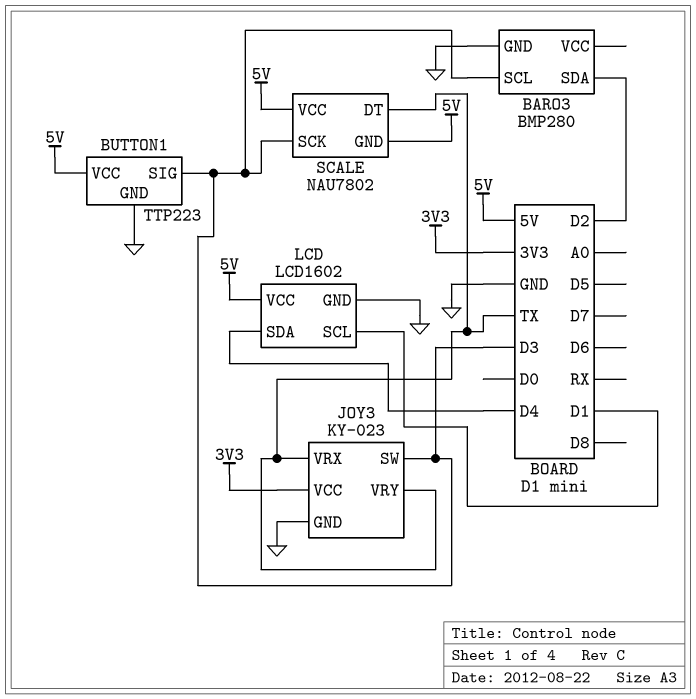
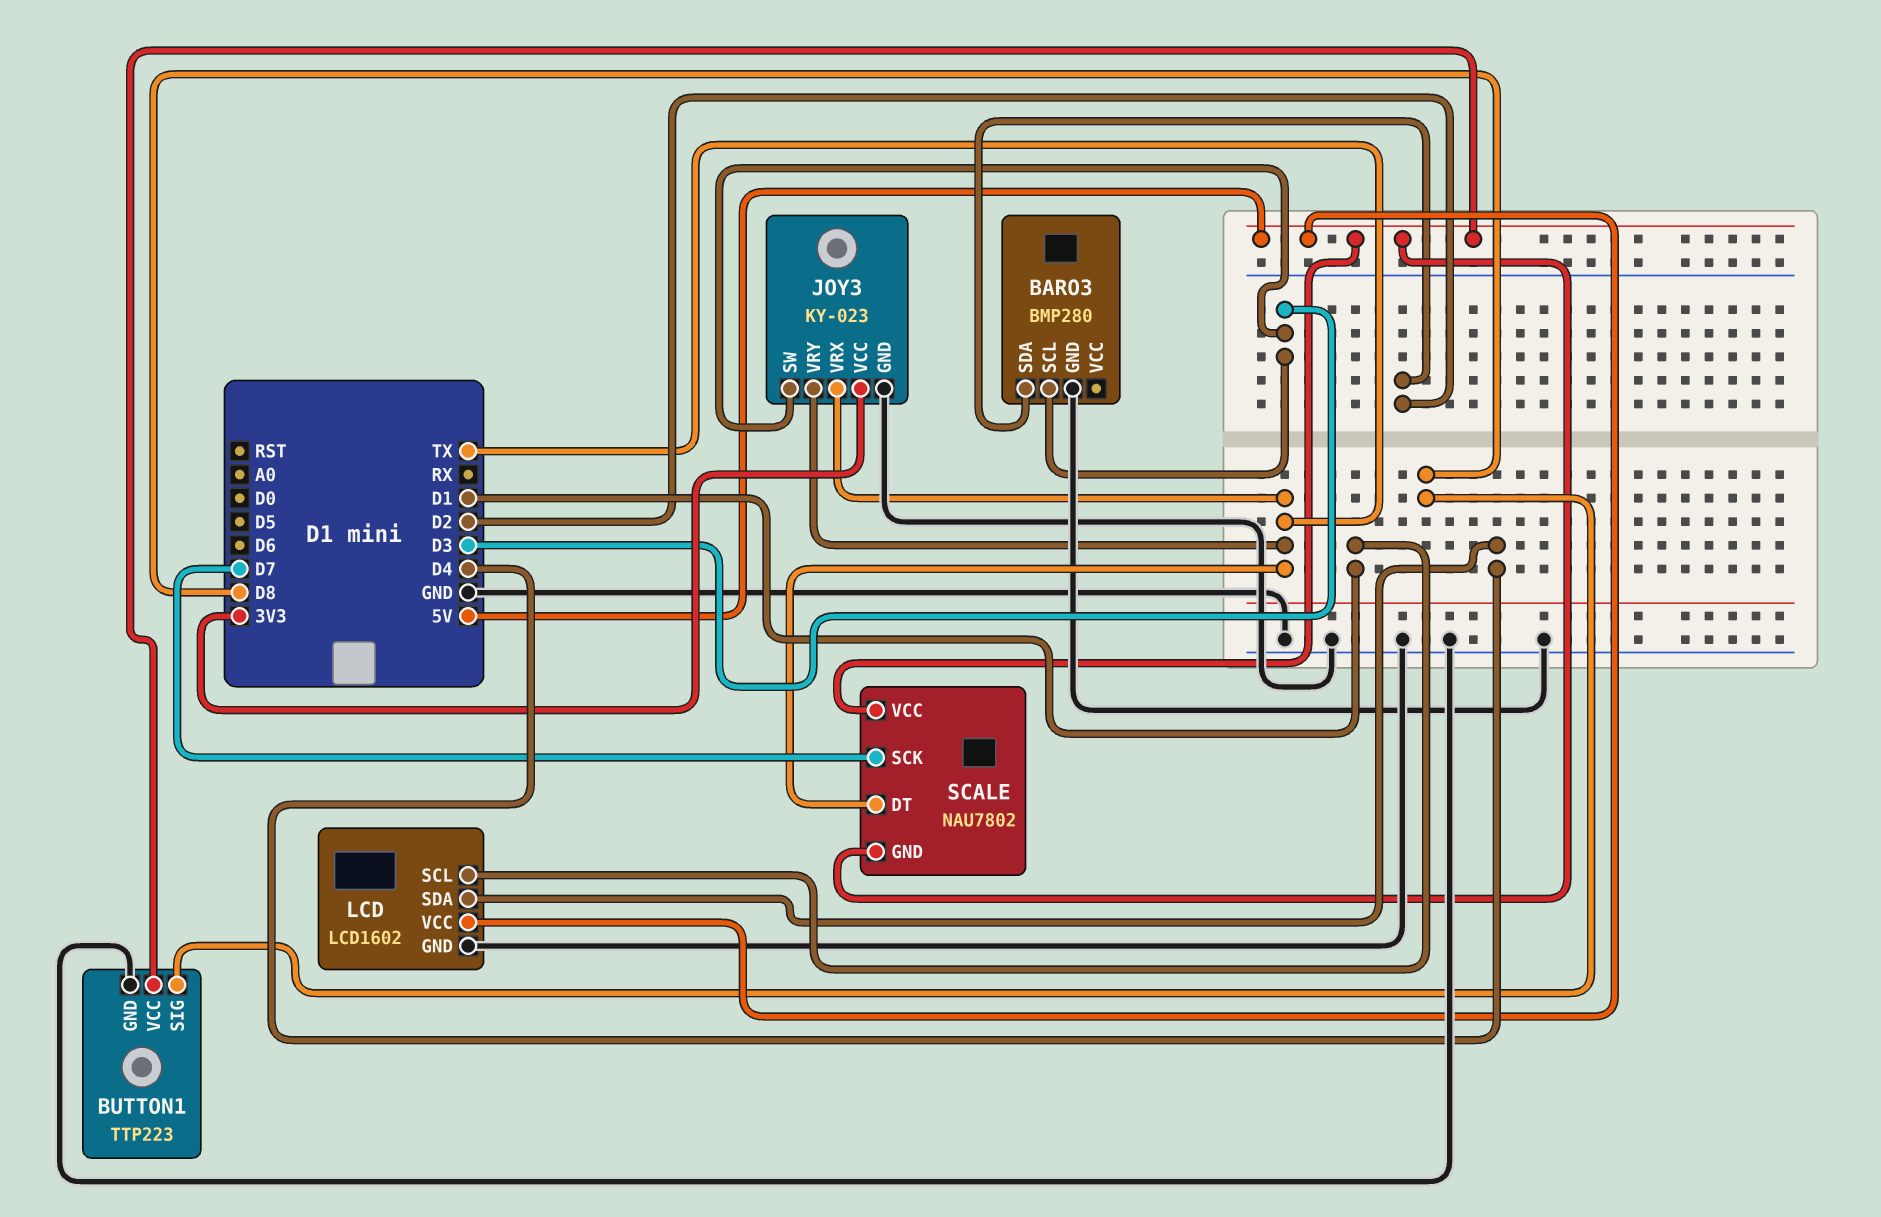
BUTTON1 pin SIG: D3 -> D8
SCALE pin SCK: D3 -> D7

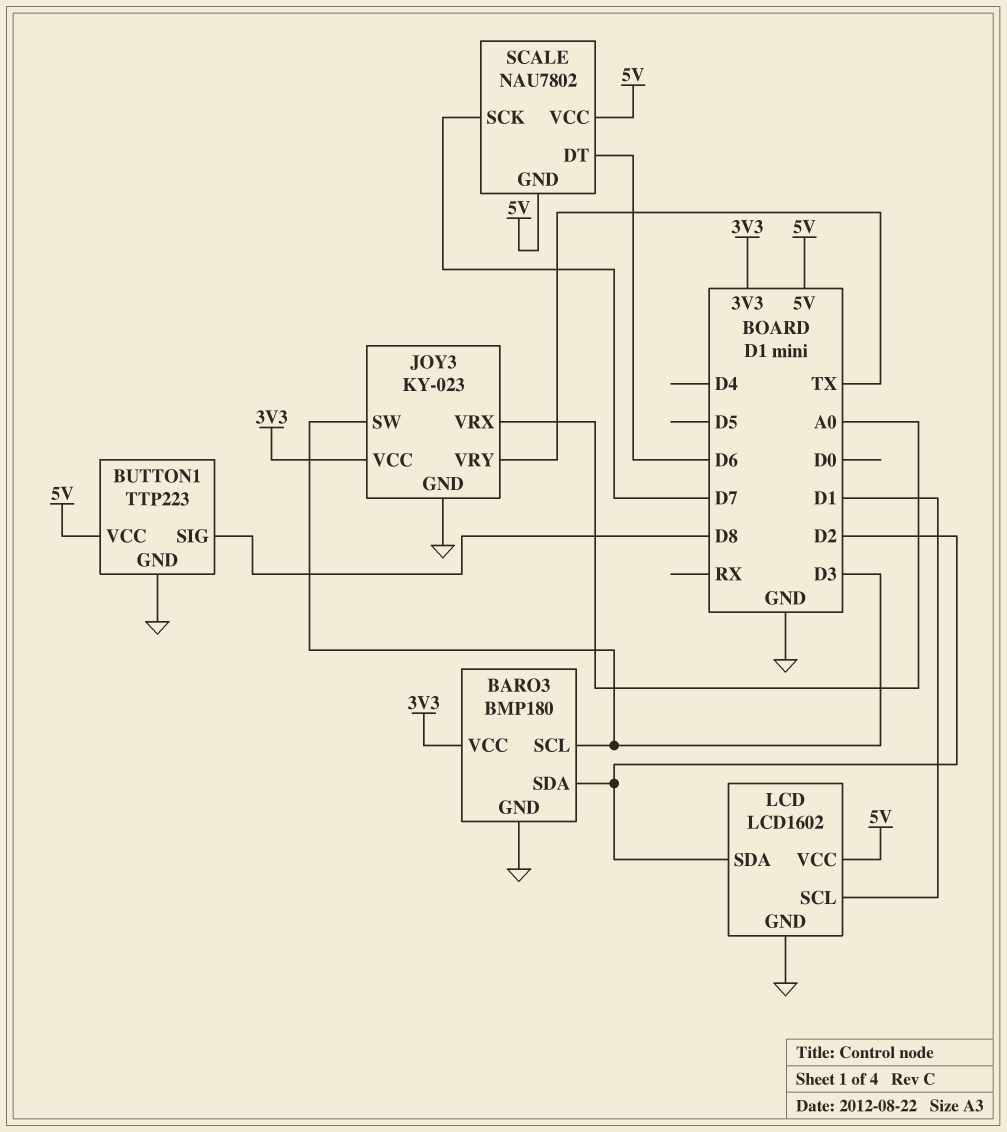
BARO3: BMP280 -> BMP180
BARO3 pin VCC: none -> 3V3
JOY3 pin VRX: TX -> A0
LCD pin SDA: D4 -> D2
SCALE pin DT: TX -> D6

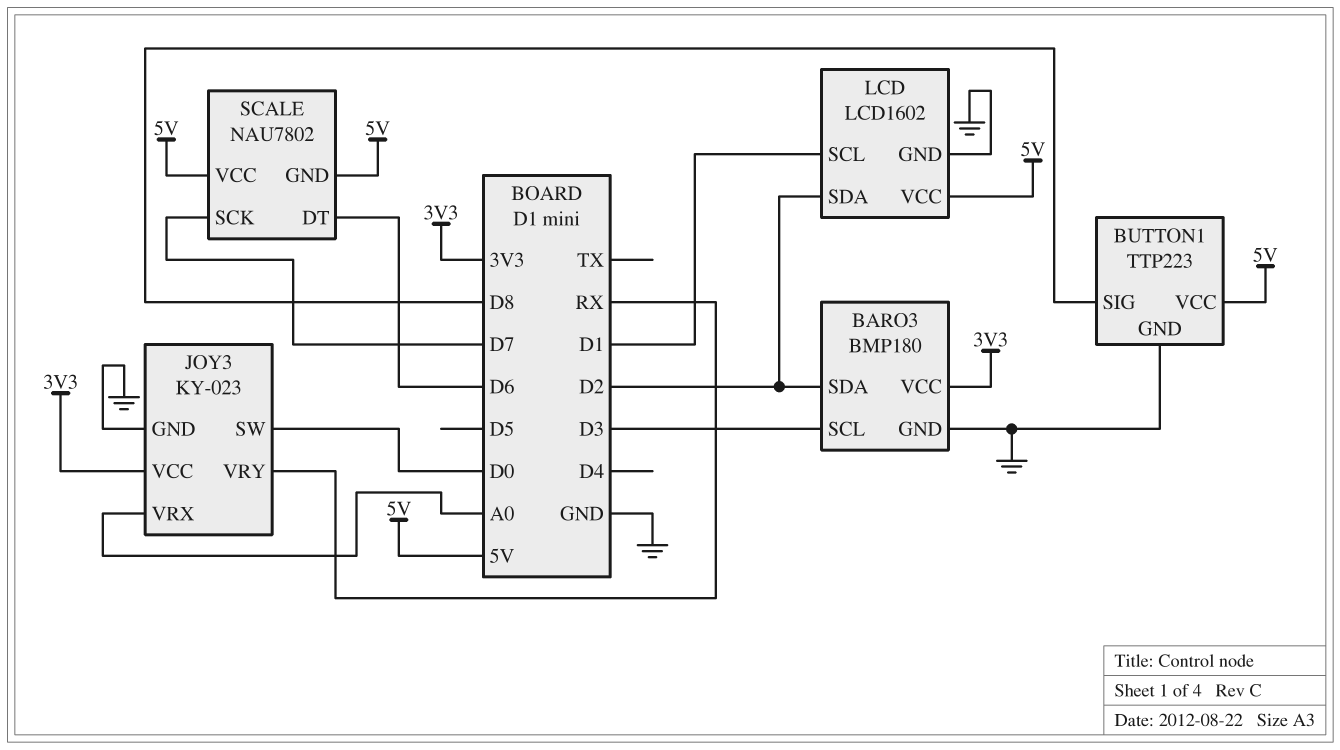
JOY3 pin SW: D3 -> D0
JOY3 pin VRY: TX -> RX

